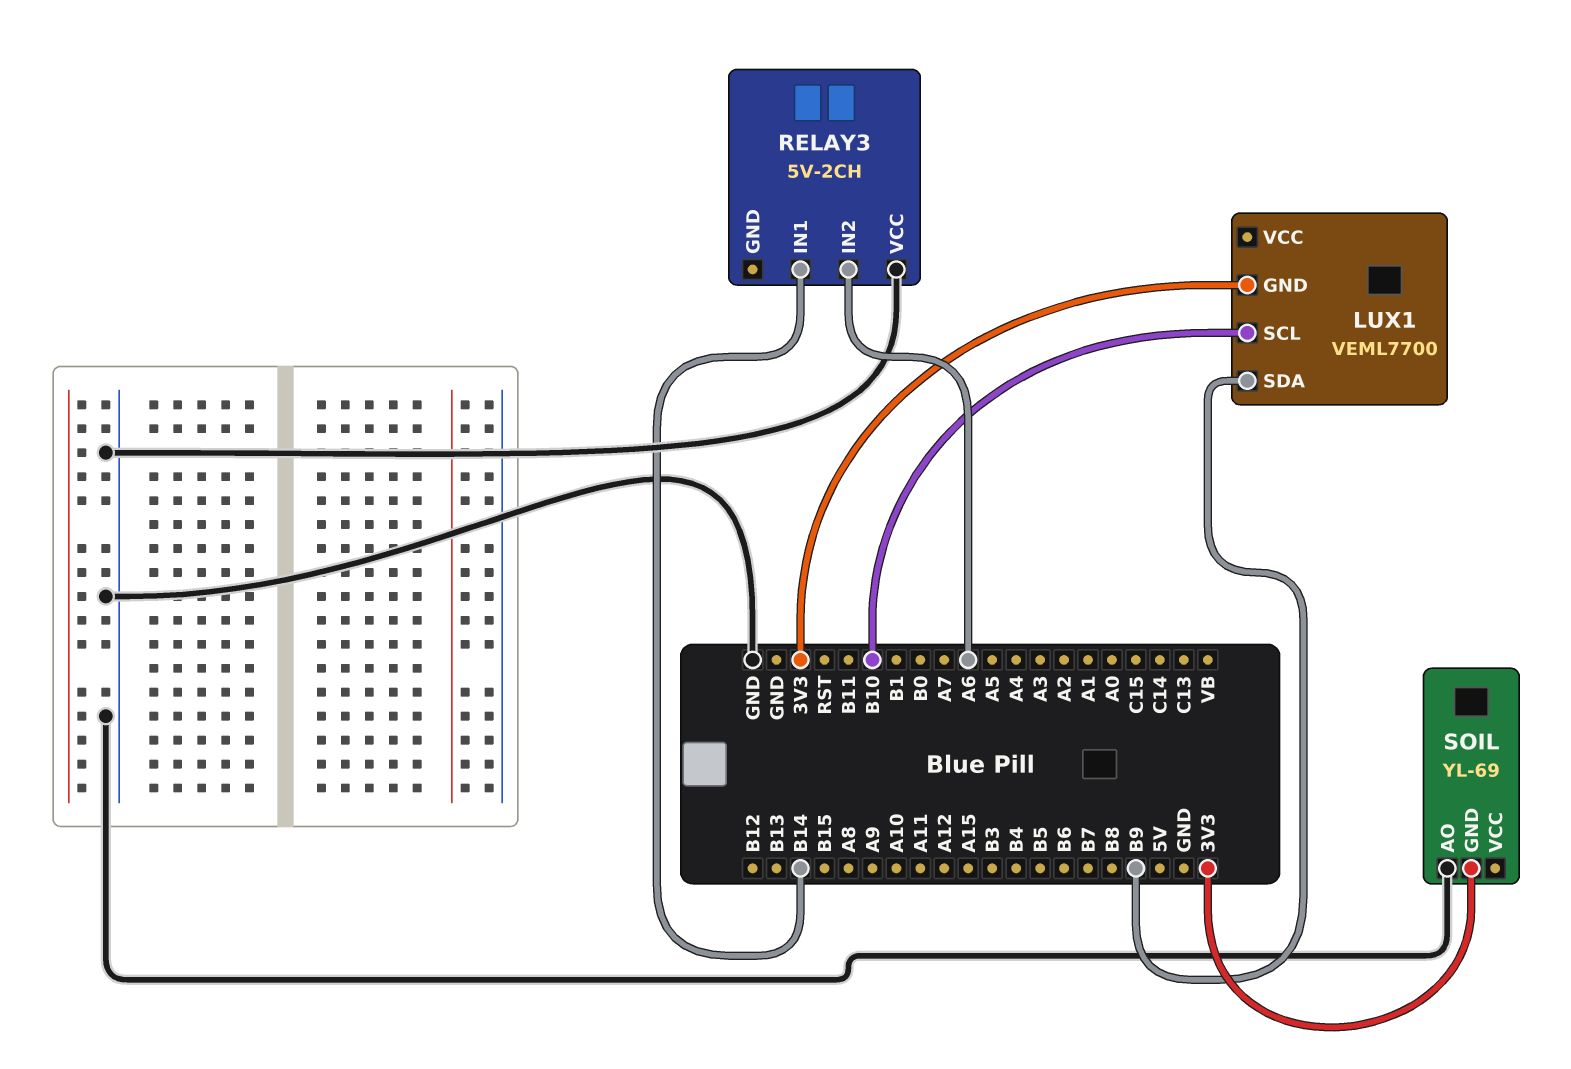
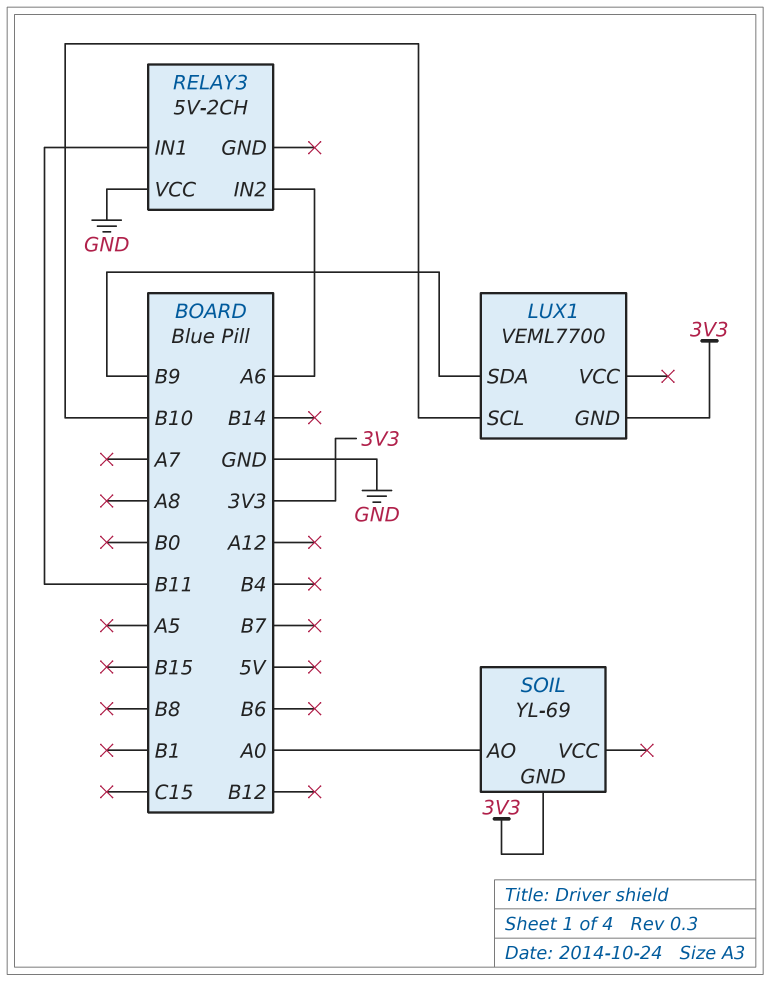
RELAY3 pin IN1: B14 -> B11
SOIL pin AO: GND -> A0

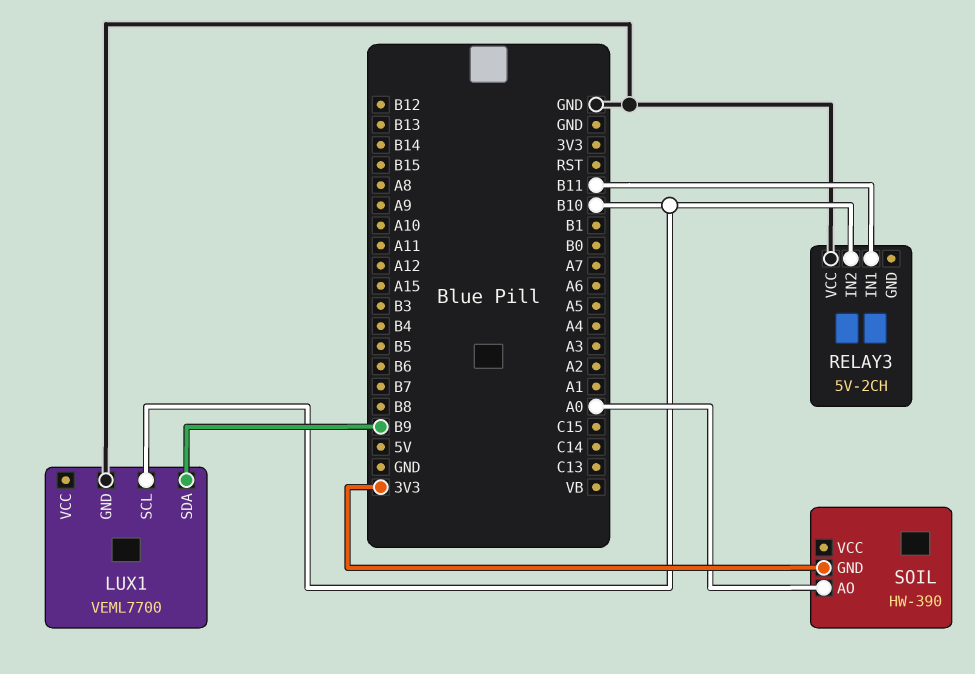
LUX1 pin GND: 3V3 -> GND
RELAY3 pin IN2: A6 -> B10
SOIL: YL-69 -> HW-390

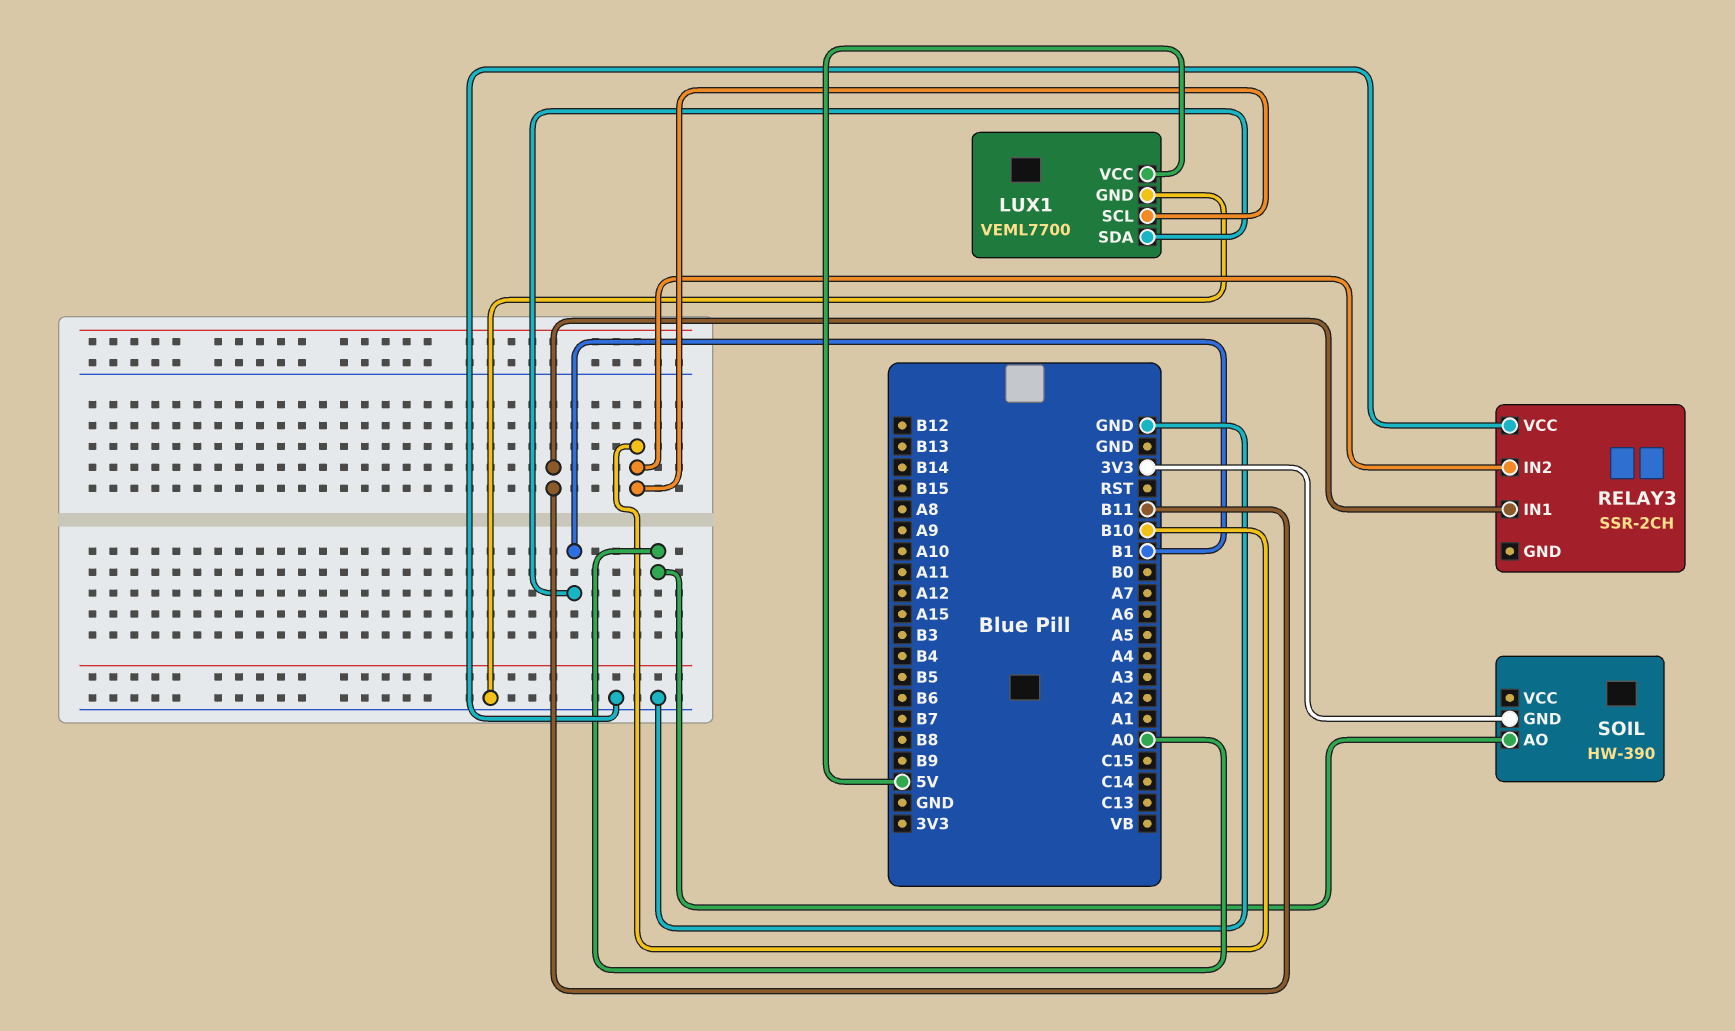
LUX1 pin SDA: B9 -> B1
LUX1 pin VCC: none -> 5V
RELAY3: 5V-2CH -> SSR-2CH

